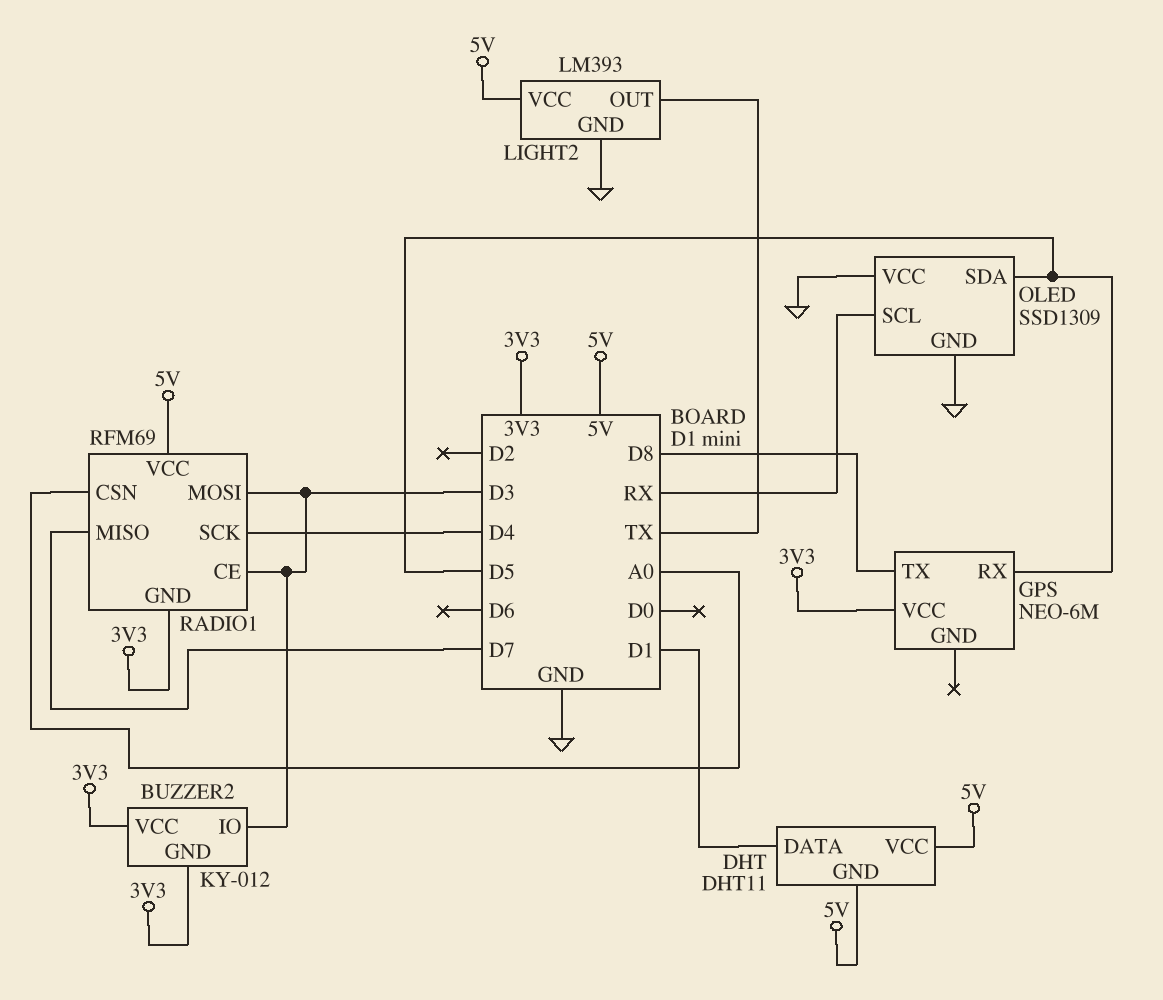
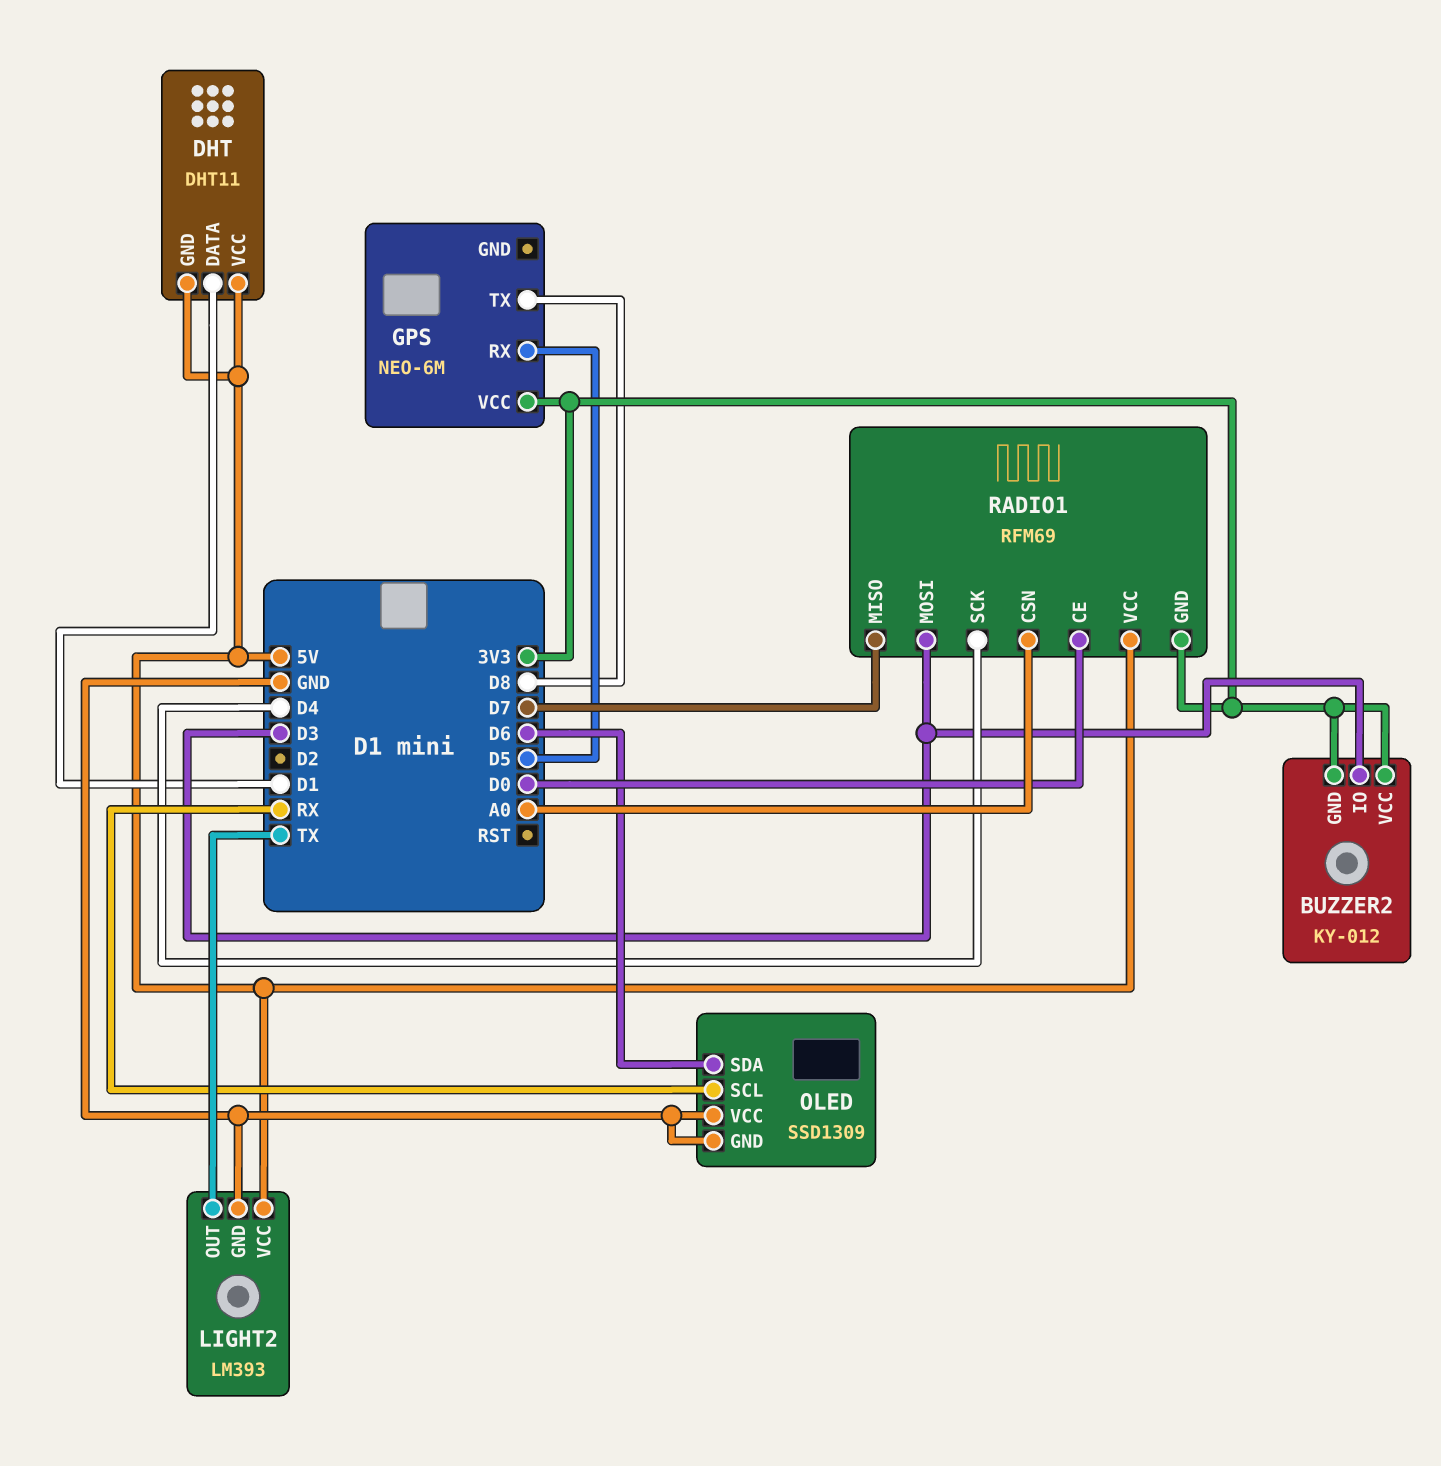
OLED pin SDA: D5 -> D6
RADIO1 pin CE: D3 -> D0

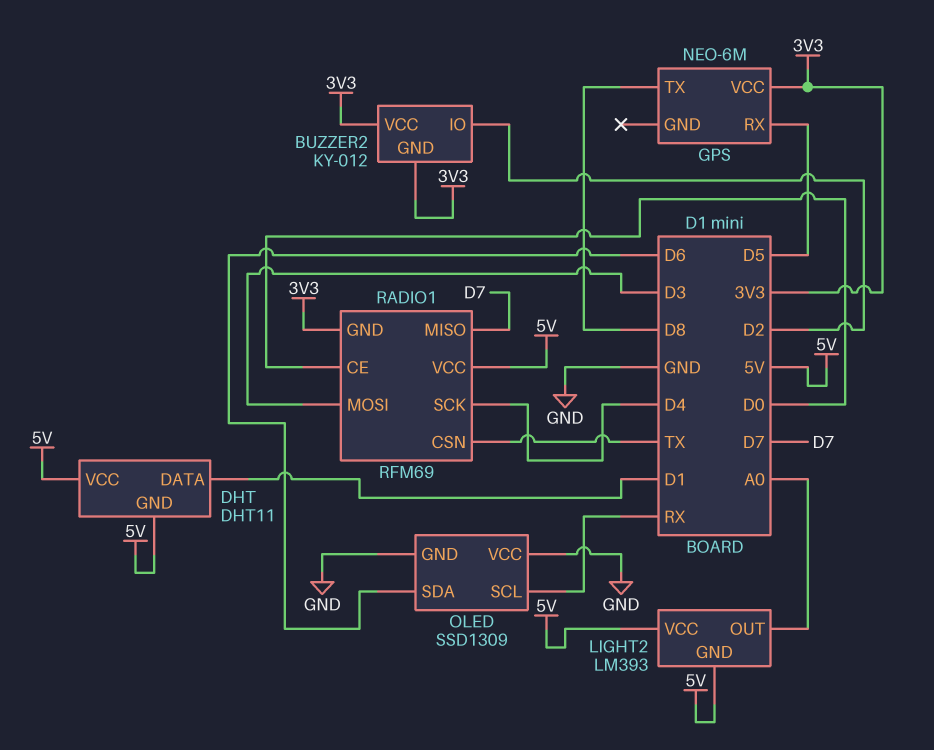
BUZZER2 pin IO: D3 -> D2
LIGHT2 pin GND: GND -> 5V
LIGHT2 pin OUT: TX -> A0
RADIO1 pin CSN: A0 -> TX

